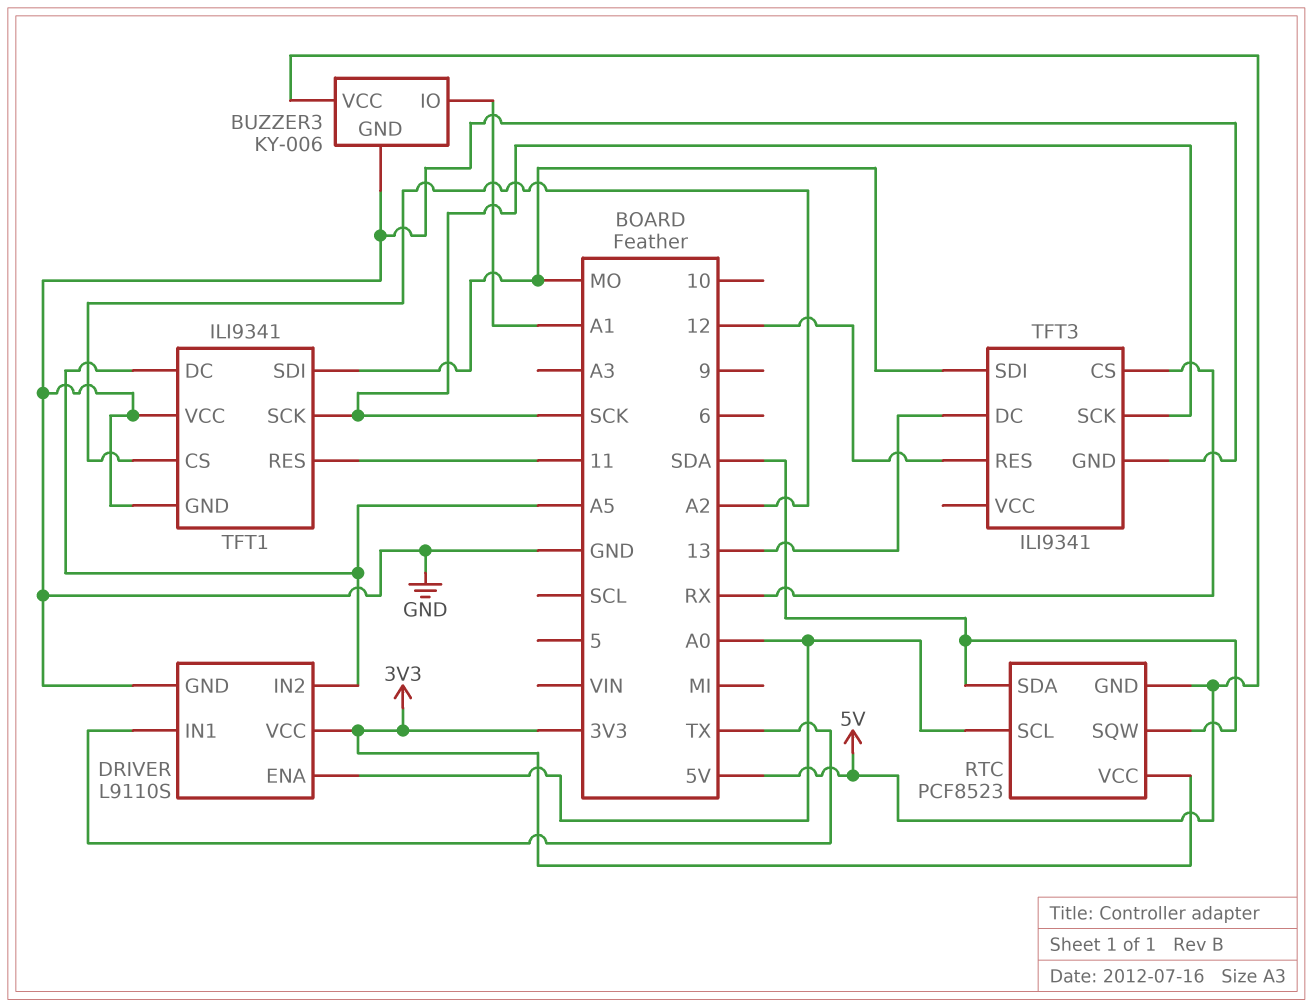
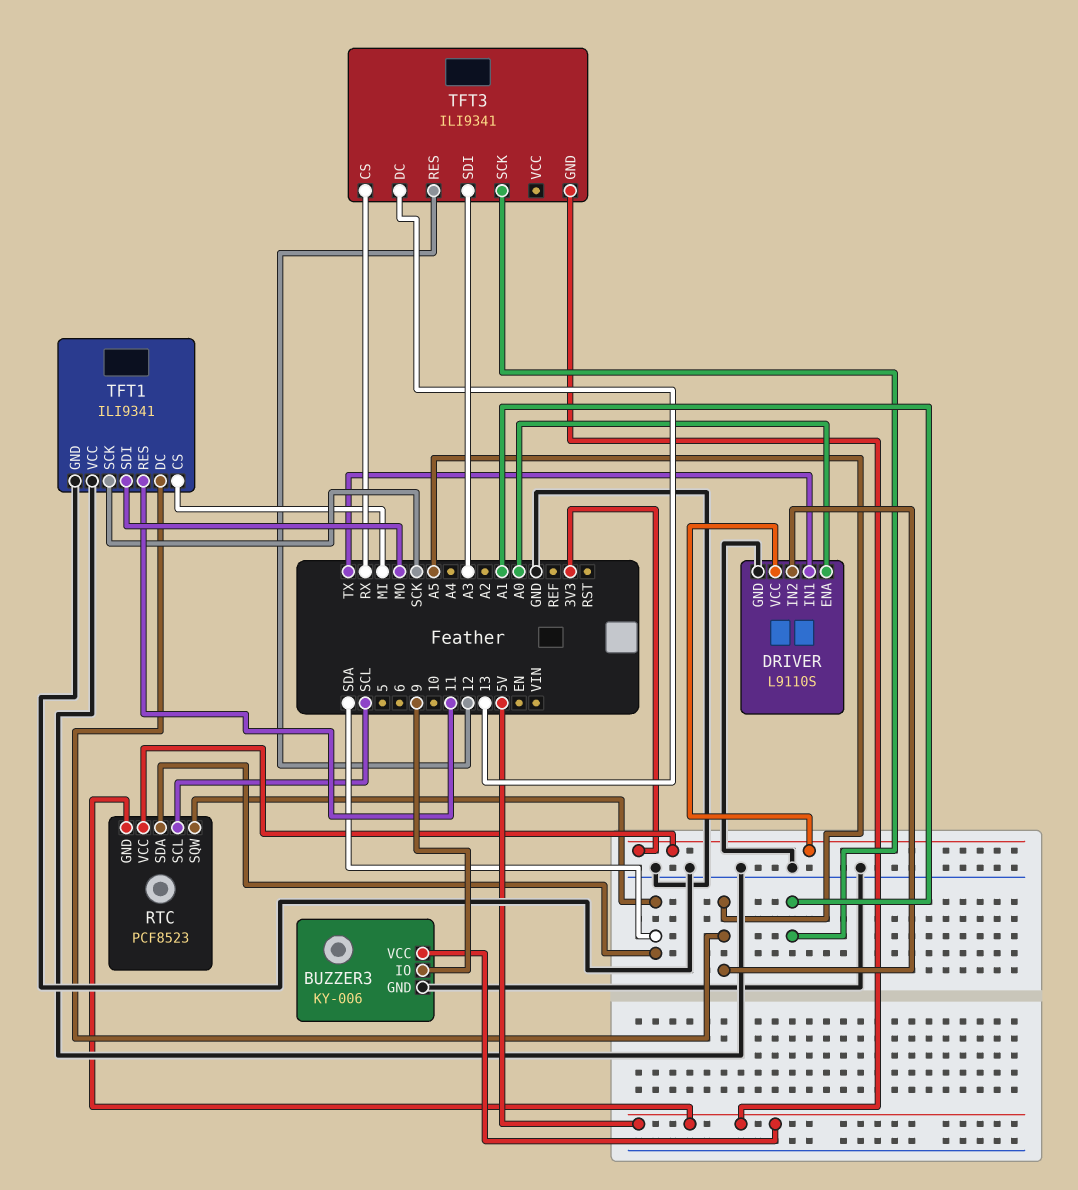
BUZZER3 pin IO: A1 -> 9
RTC pin SCL: A0 -> SCL
TFT1 pin CS: A2 -> MI
TFT3 pin GND: GND -> 5V
TFT3 pin SCK: SCK -> A1
TFT3 pin SDI: MO -> A3

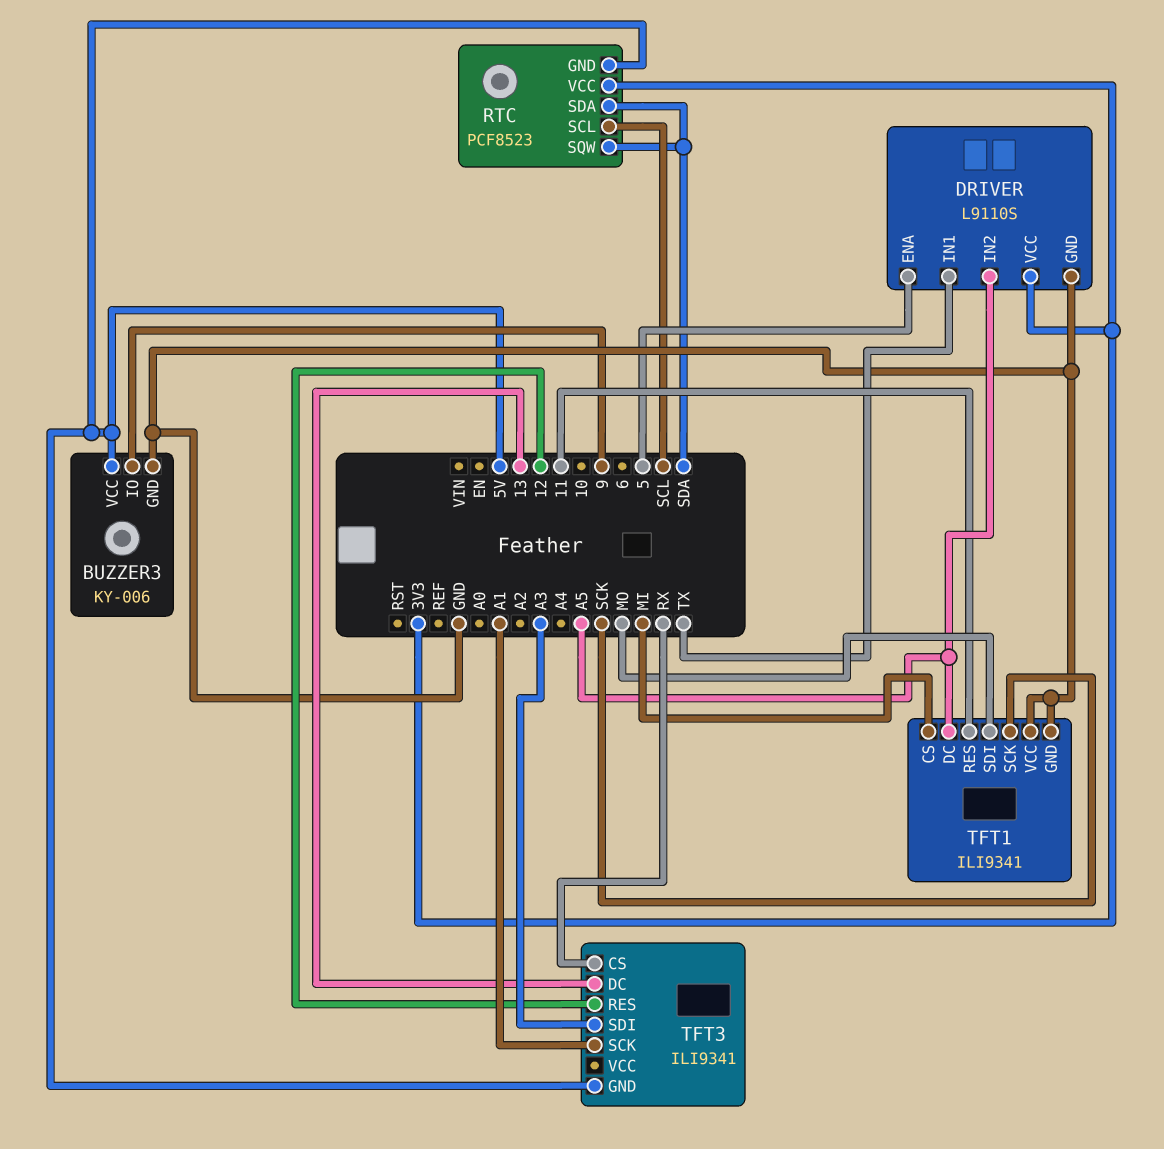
DRIVER pin ENA: A0 -> 5

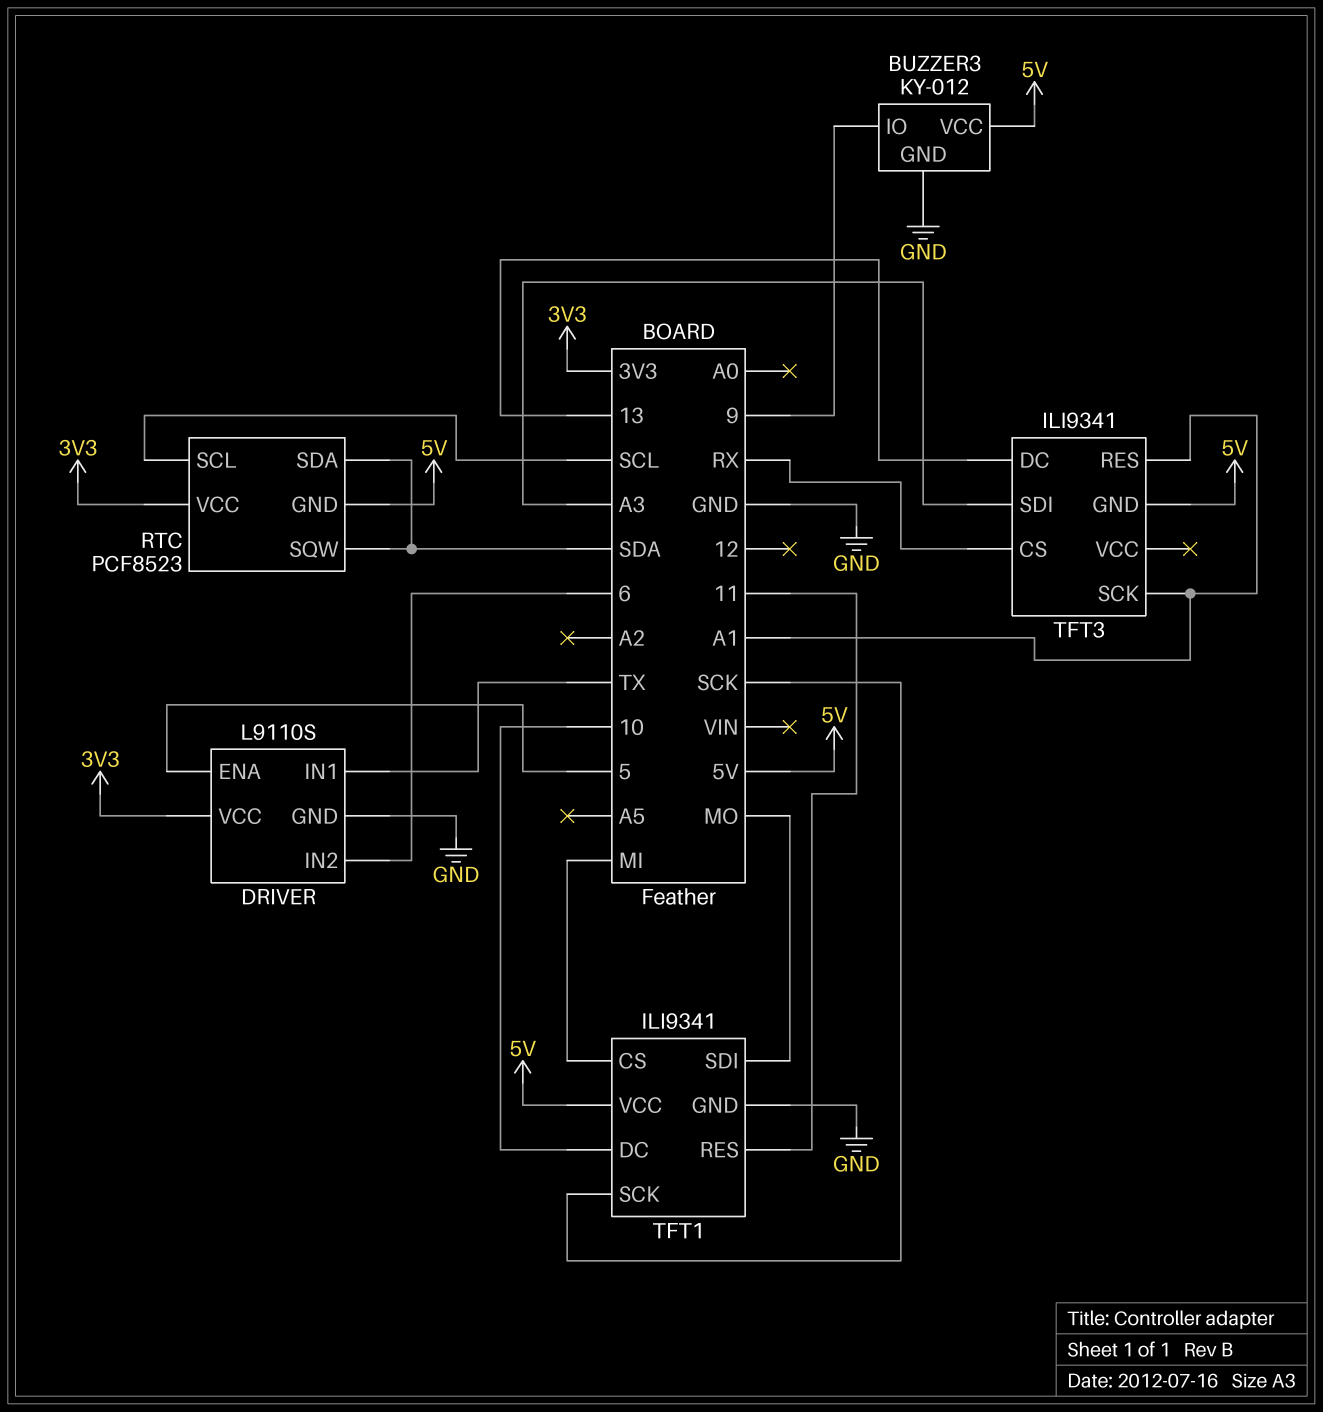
BUZZER3: KY-006 -> KY-012
DRIVER pin IN2: A5 -> 6
TFT1 pin DC: A5 -> 10
TFT1 pin VCC: GND -> 5V
TFT3 pin RES: 12 -> A1

